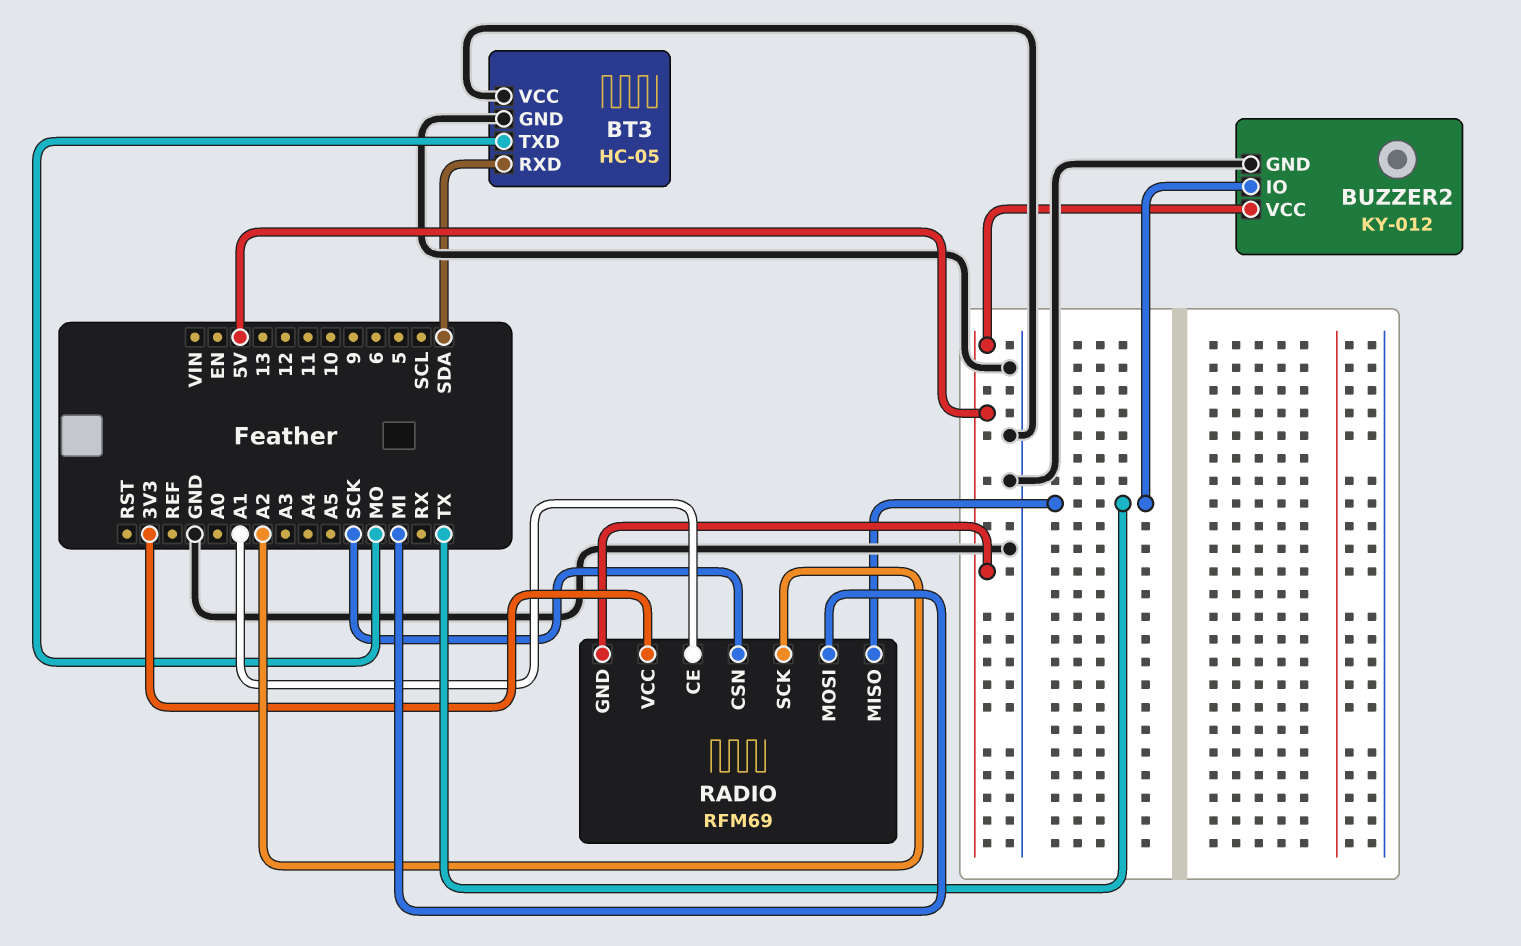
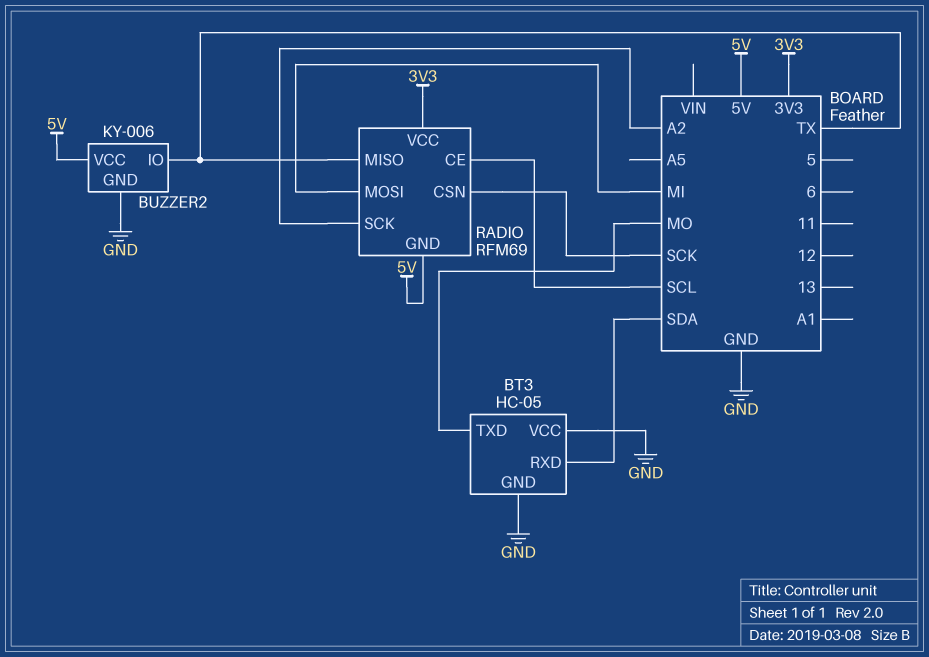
BUZZER2: KY-012 -> KY-006
RADIO pin CE: A1 -> SCL

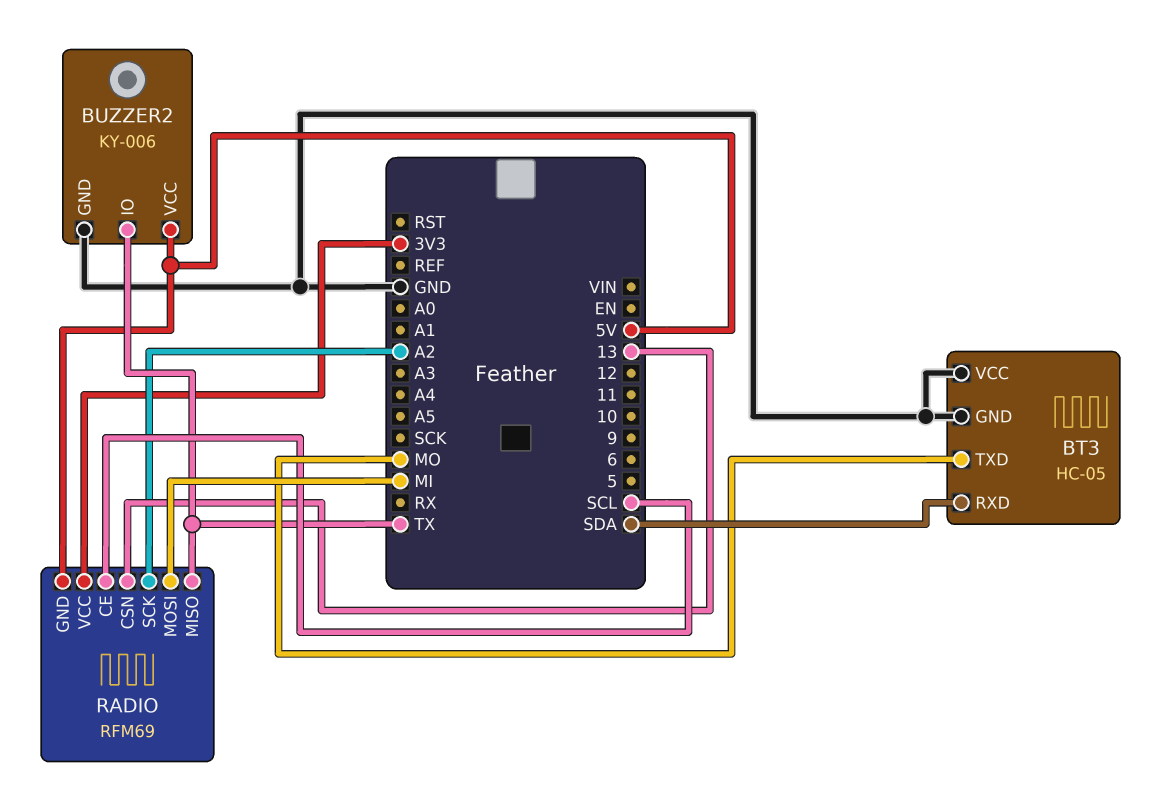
RADIO pin CSN: SCK -> 13

